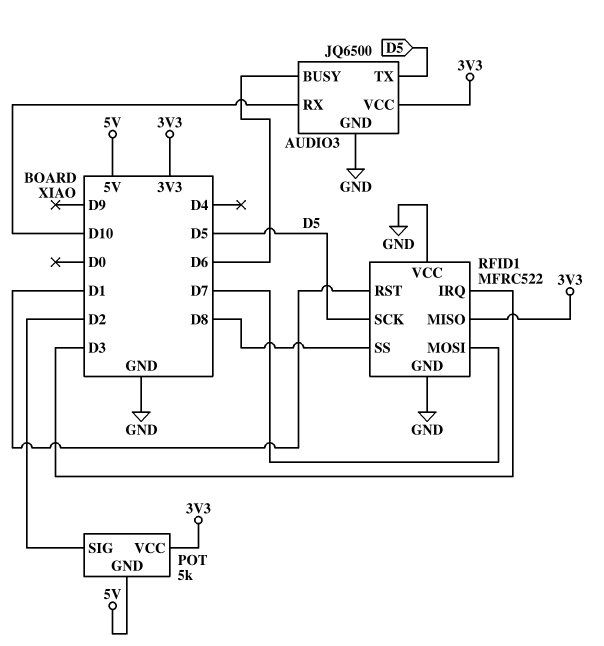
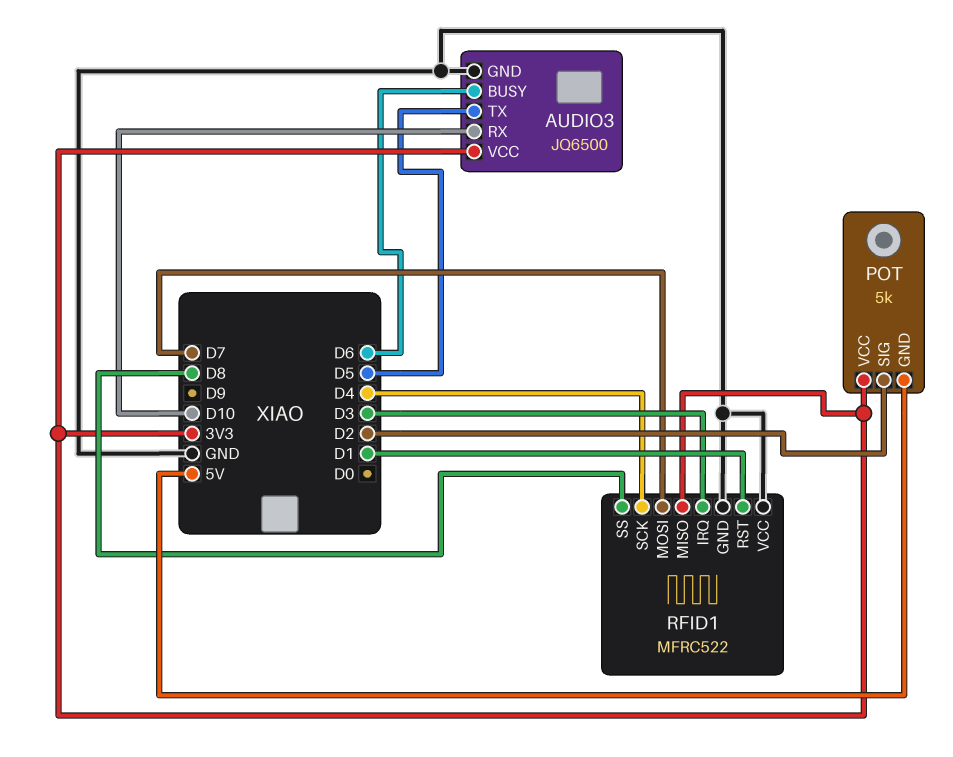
RFID1 pin SCK: D5 -> D4

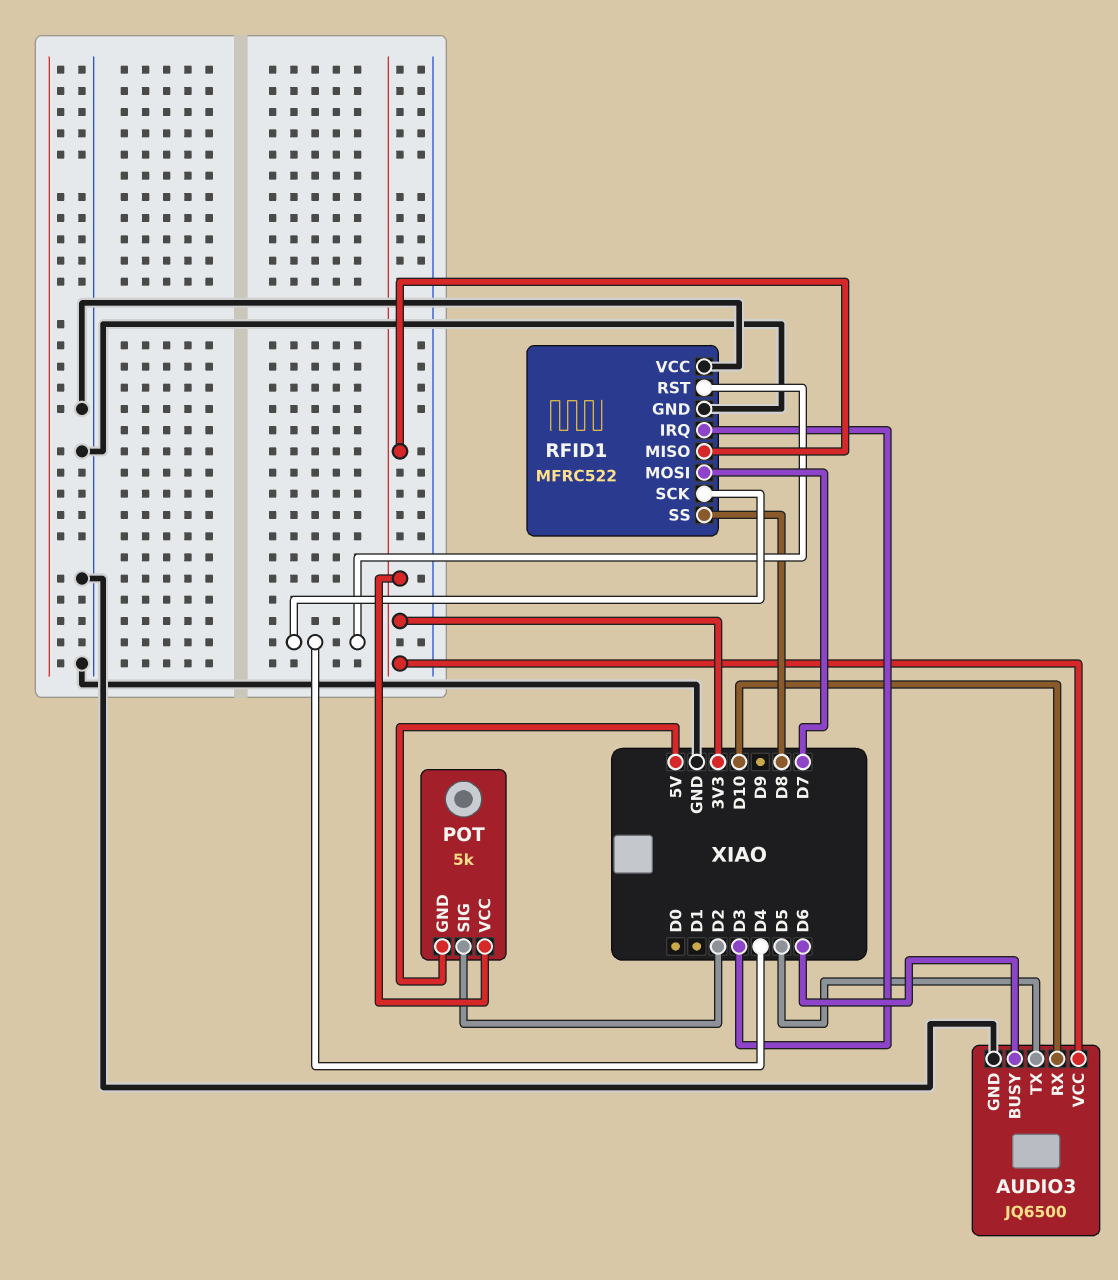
RFID1 pin RST: D1 -> D4

